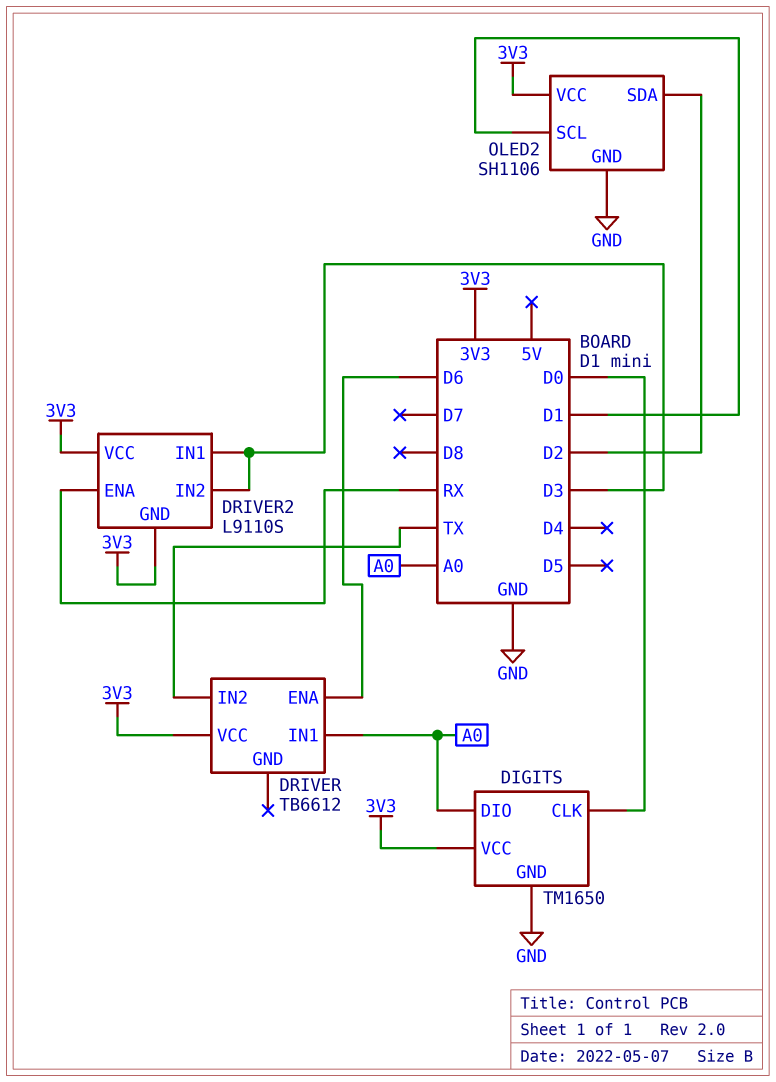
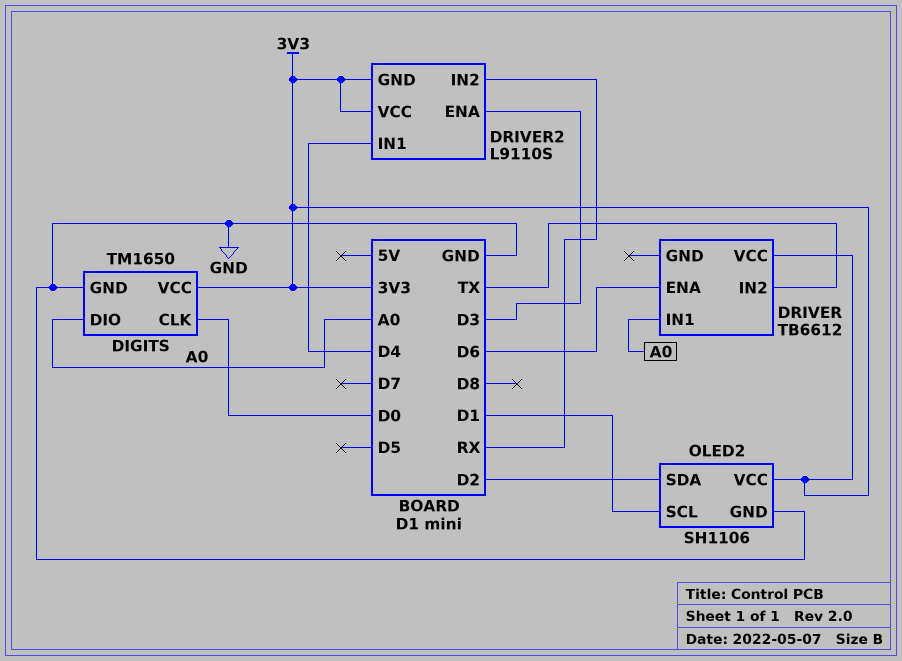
DRIVER2 pin ENA: RX -> D3
DRIVER2 pin IN1: D3 -> D4
DRIVER2 pin IN2: D3 -> RX

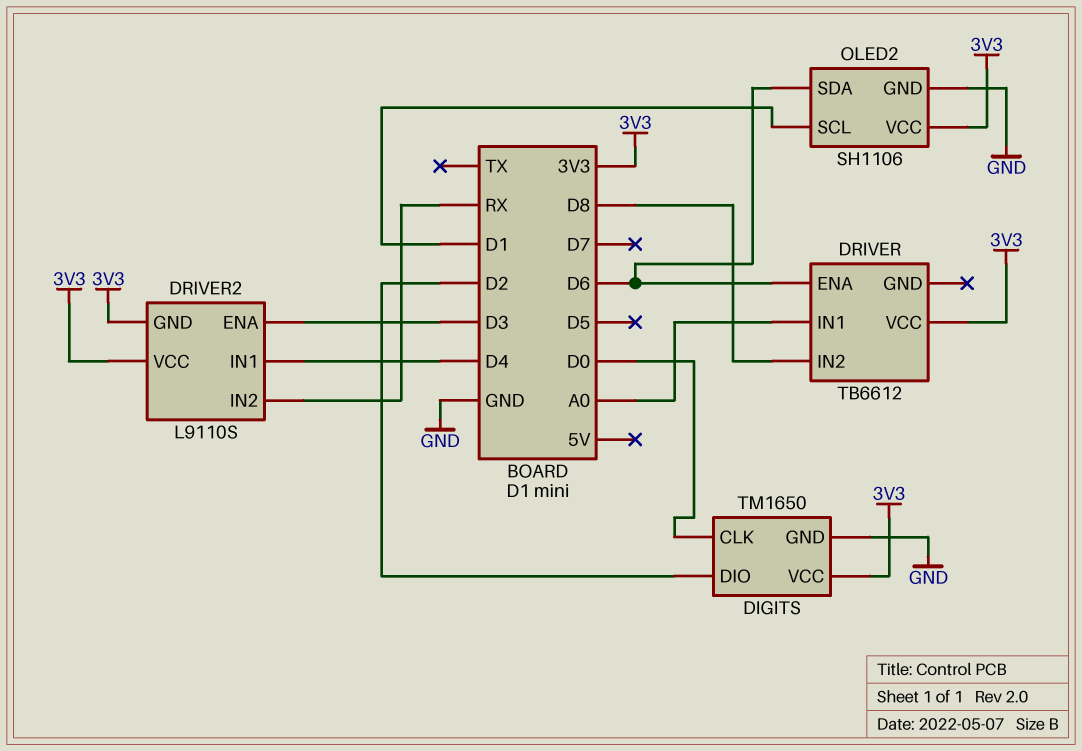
DIGITS pin DIO: A0 -> D2
DRIVER pin IN2: TX -> D8
OLED2 pin SDA: D2 -> D6

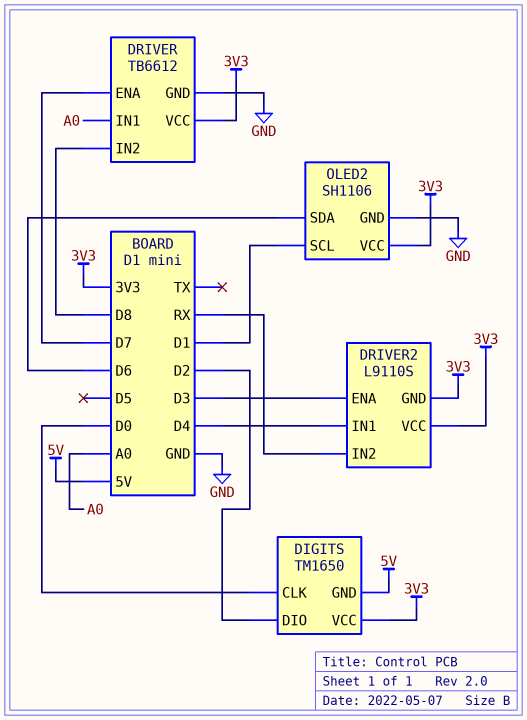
DIGITS pin GND: GND -> 5V
DRIVER pin ENA: D6 -> D7
DRIVER pin GND: none -> GND

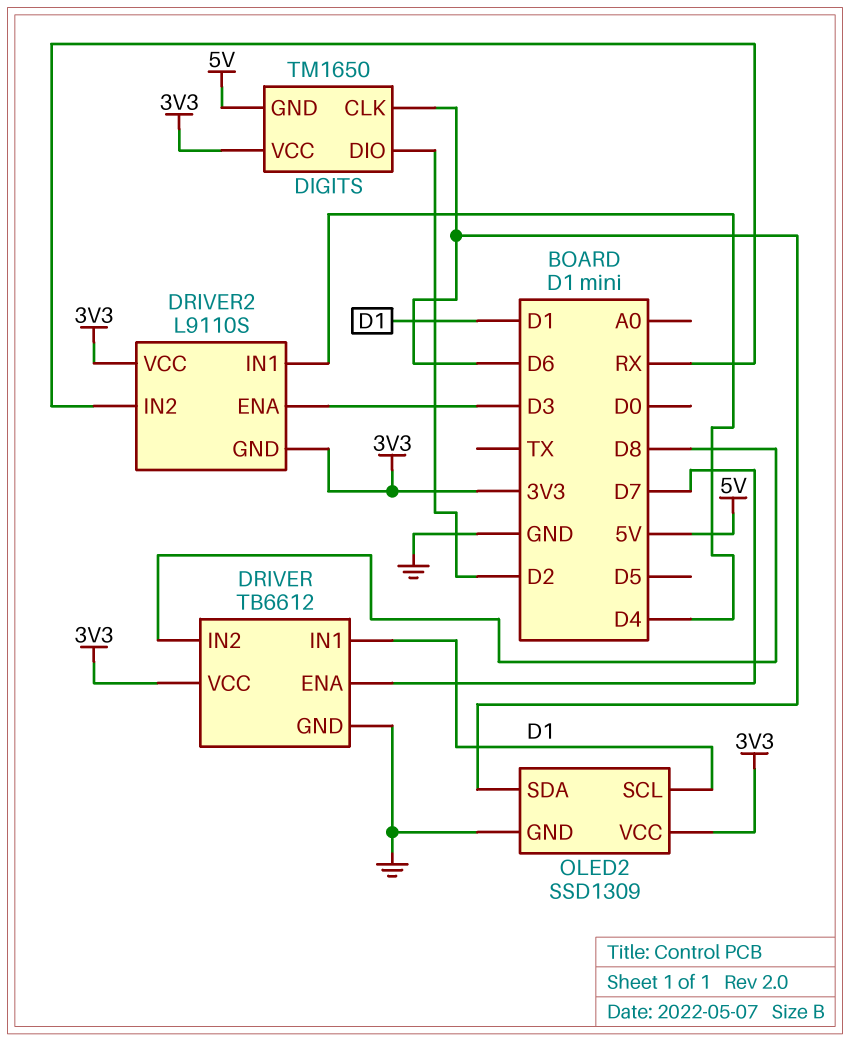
DIGITS pin CLK: D0 -> D6
DRIVER pin IN1: A0 -> D1
OLED2: SH1106 -> SSD1309

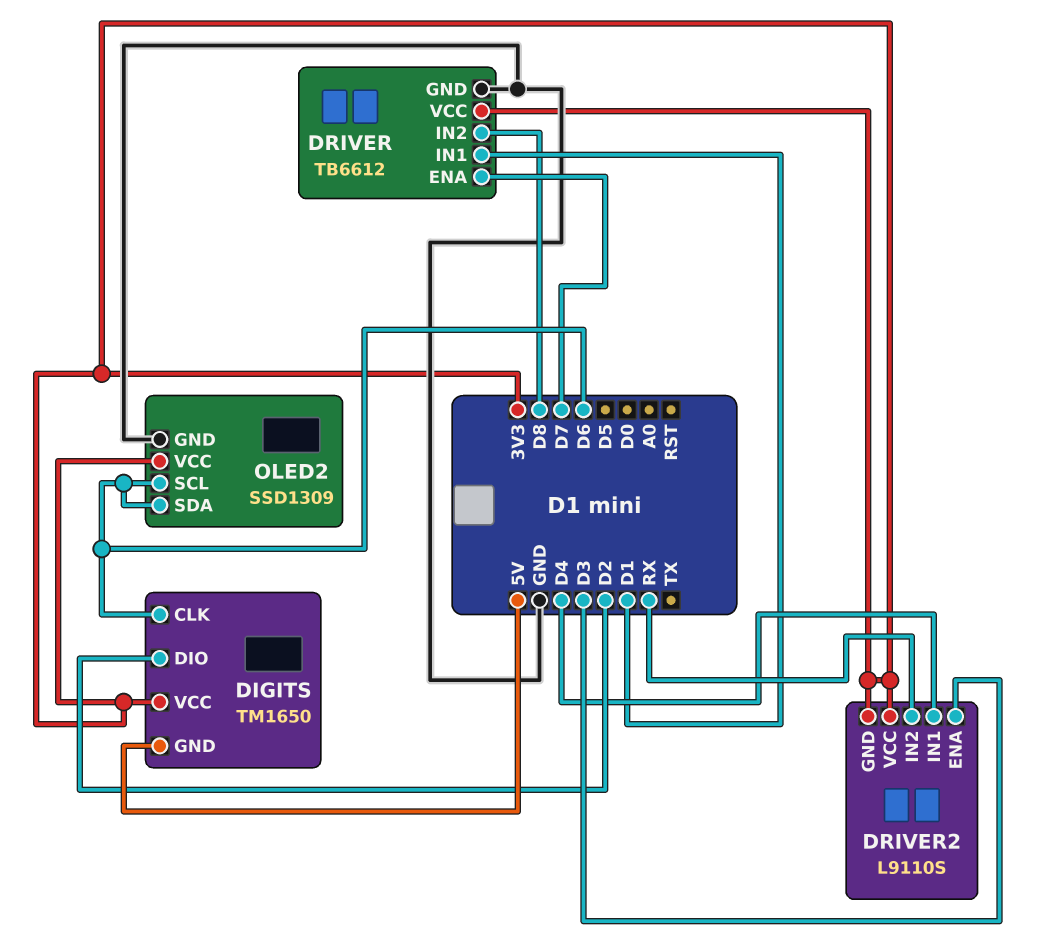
OLED2 pin SCL: D1 -> D6

